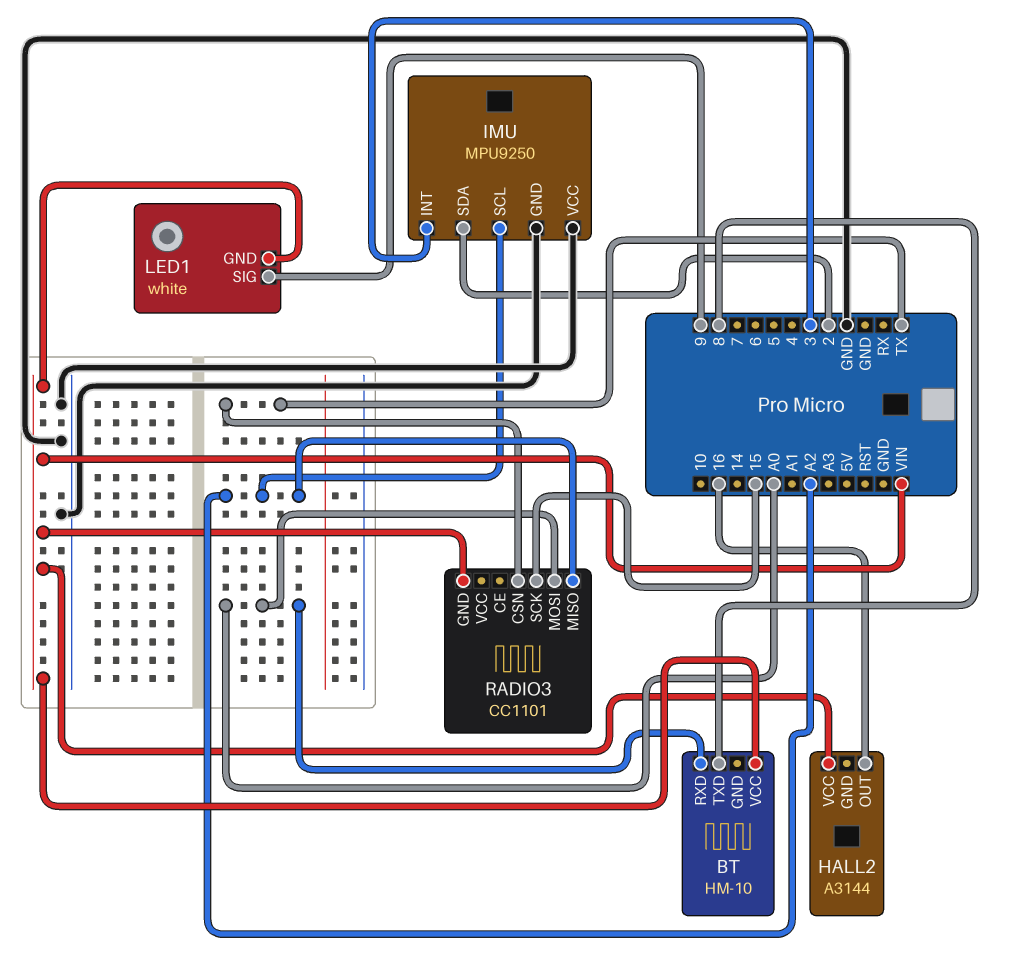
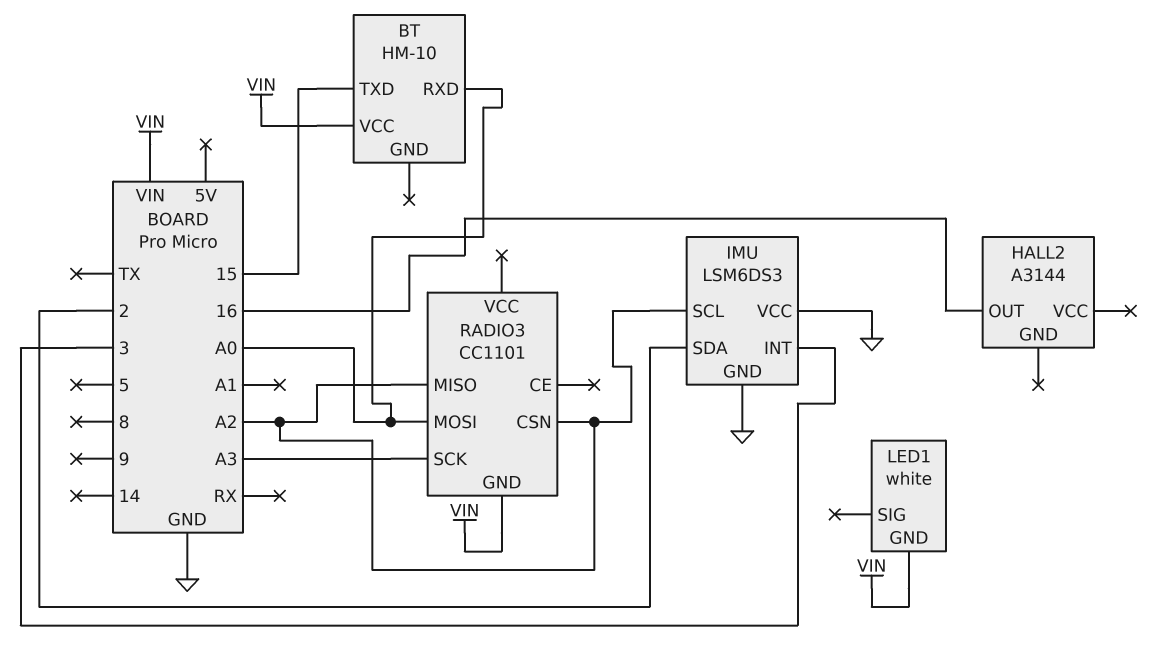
BT pin TXD: 8 -> 15
HALL2 pin VCC: VIN -> none
IMU: MPU9250 -> LSM6DS3
LED1 pin SIG: 9 -> none
RADIO3 pin CSN: TX -> A2
RADIO3 pin SCK: 15 -> A3

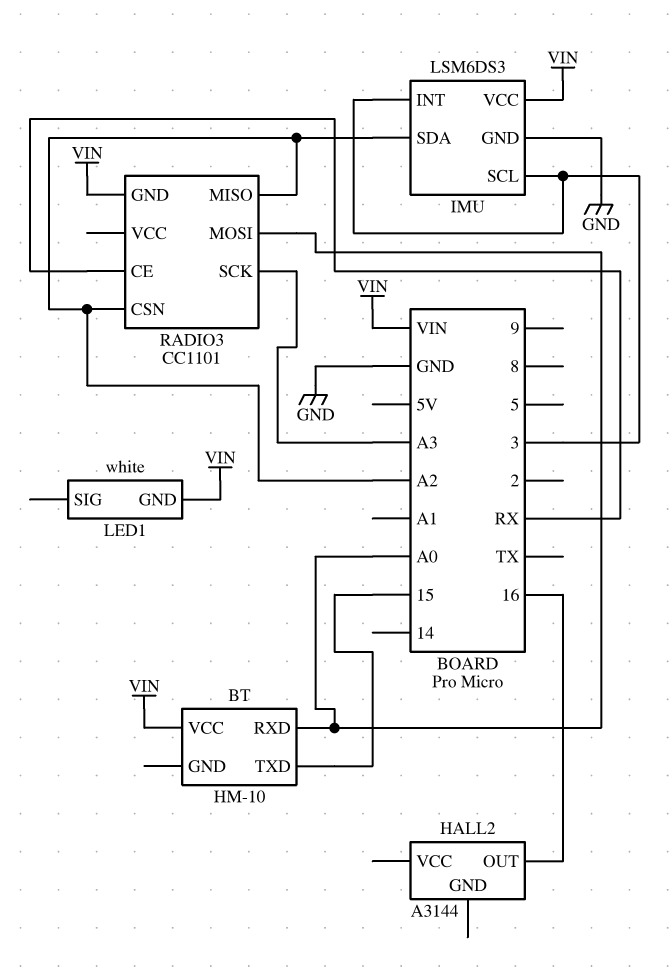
IMU pin SCL: A2 -> 3
IMU pin SDA: 2 -> A2
IMU pin VCC: GND -> VIN
RADIO3 pin CE: none -> RX

